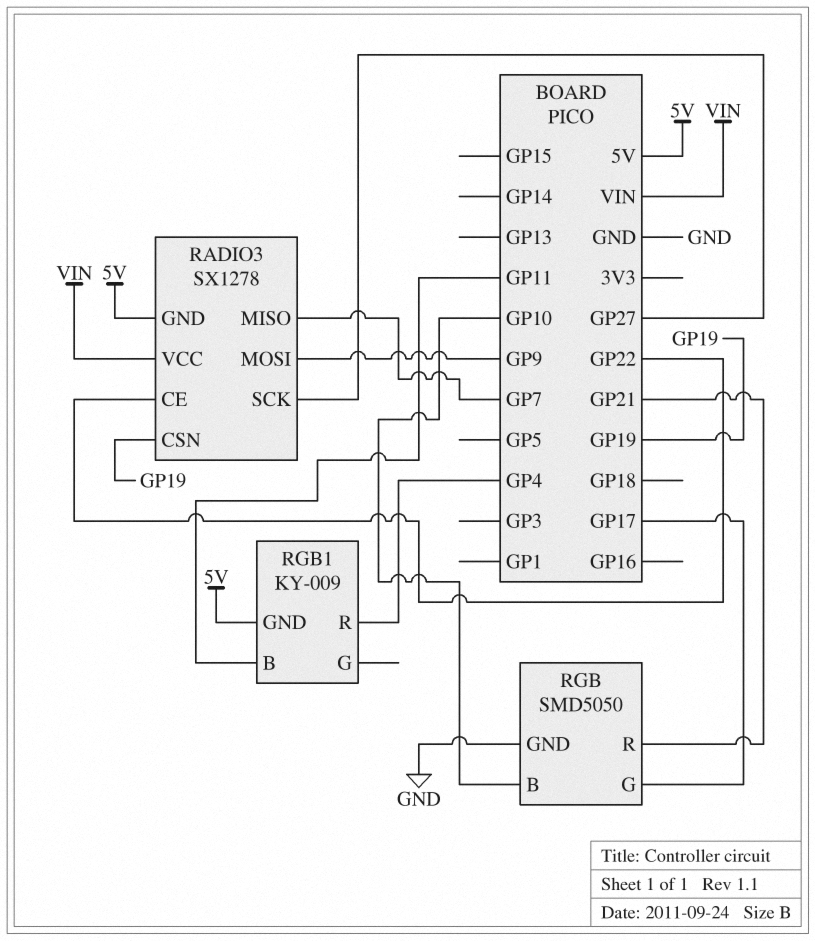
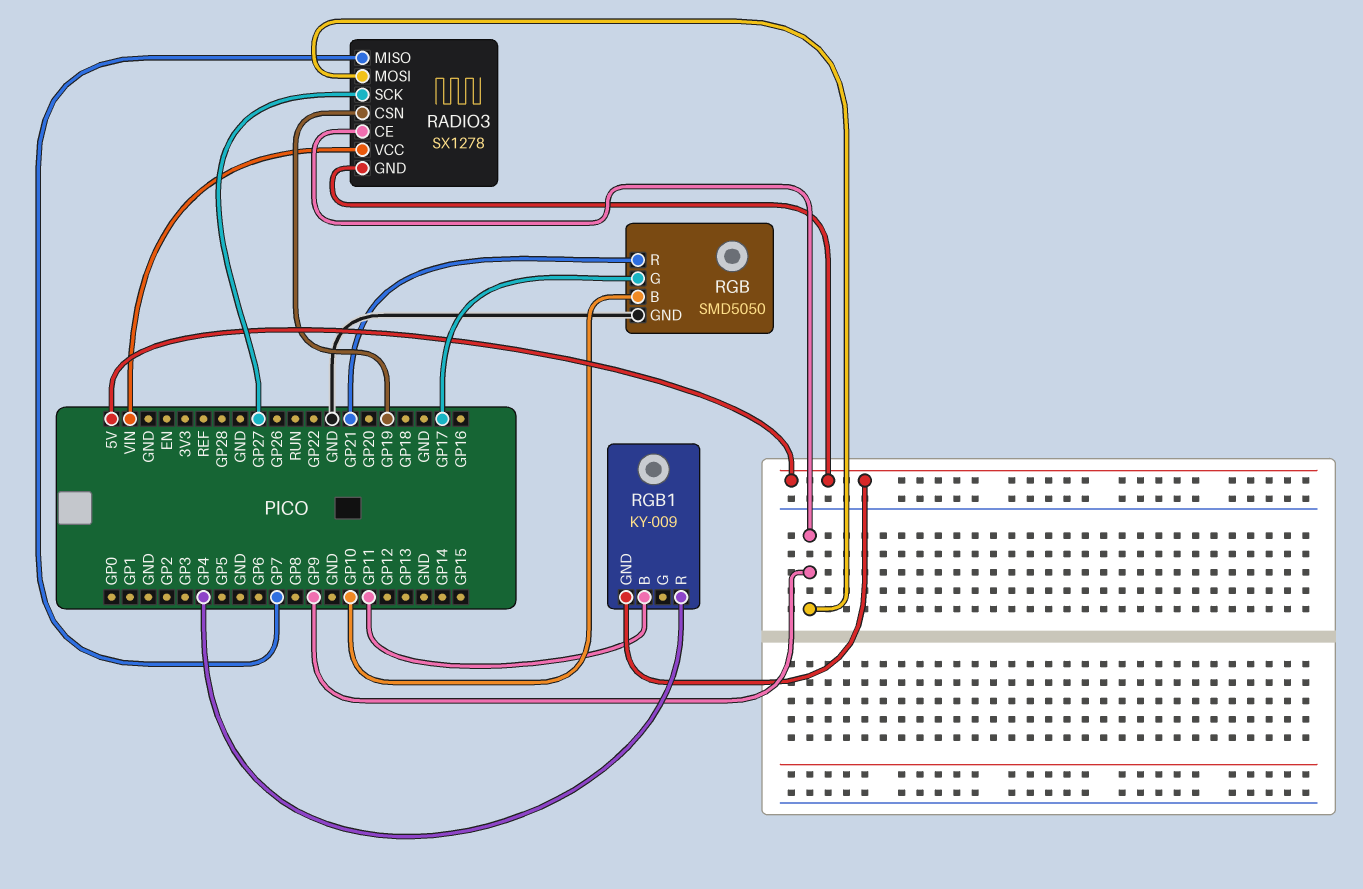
RADIO3 pin CE: GP22 -> GP9

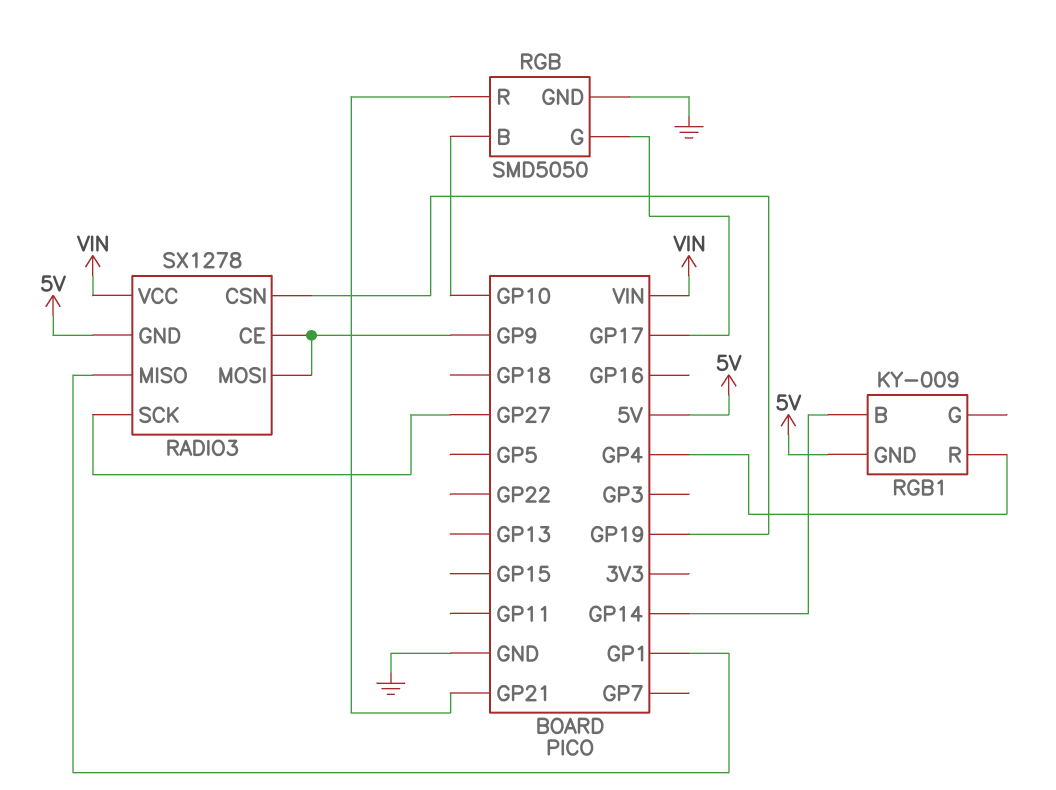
RADIO3 pin MISO: GP7 -> GP1
RGB1 pin B: GP11 -> GP14

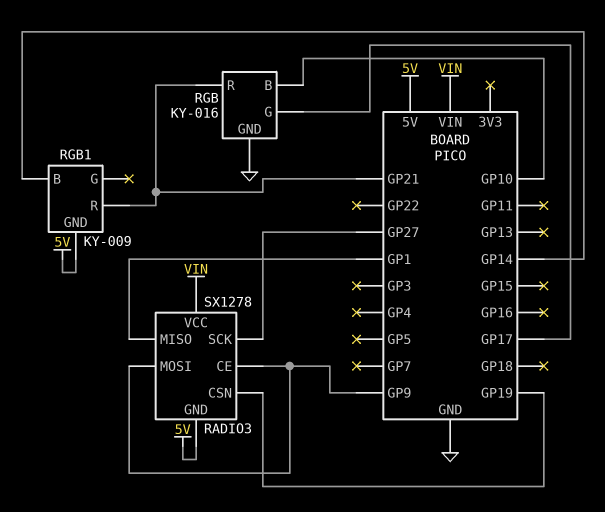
RGB: SMD5050 -> KY-016
RGB1 pin R: GP4 -> GP21

